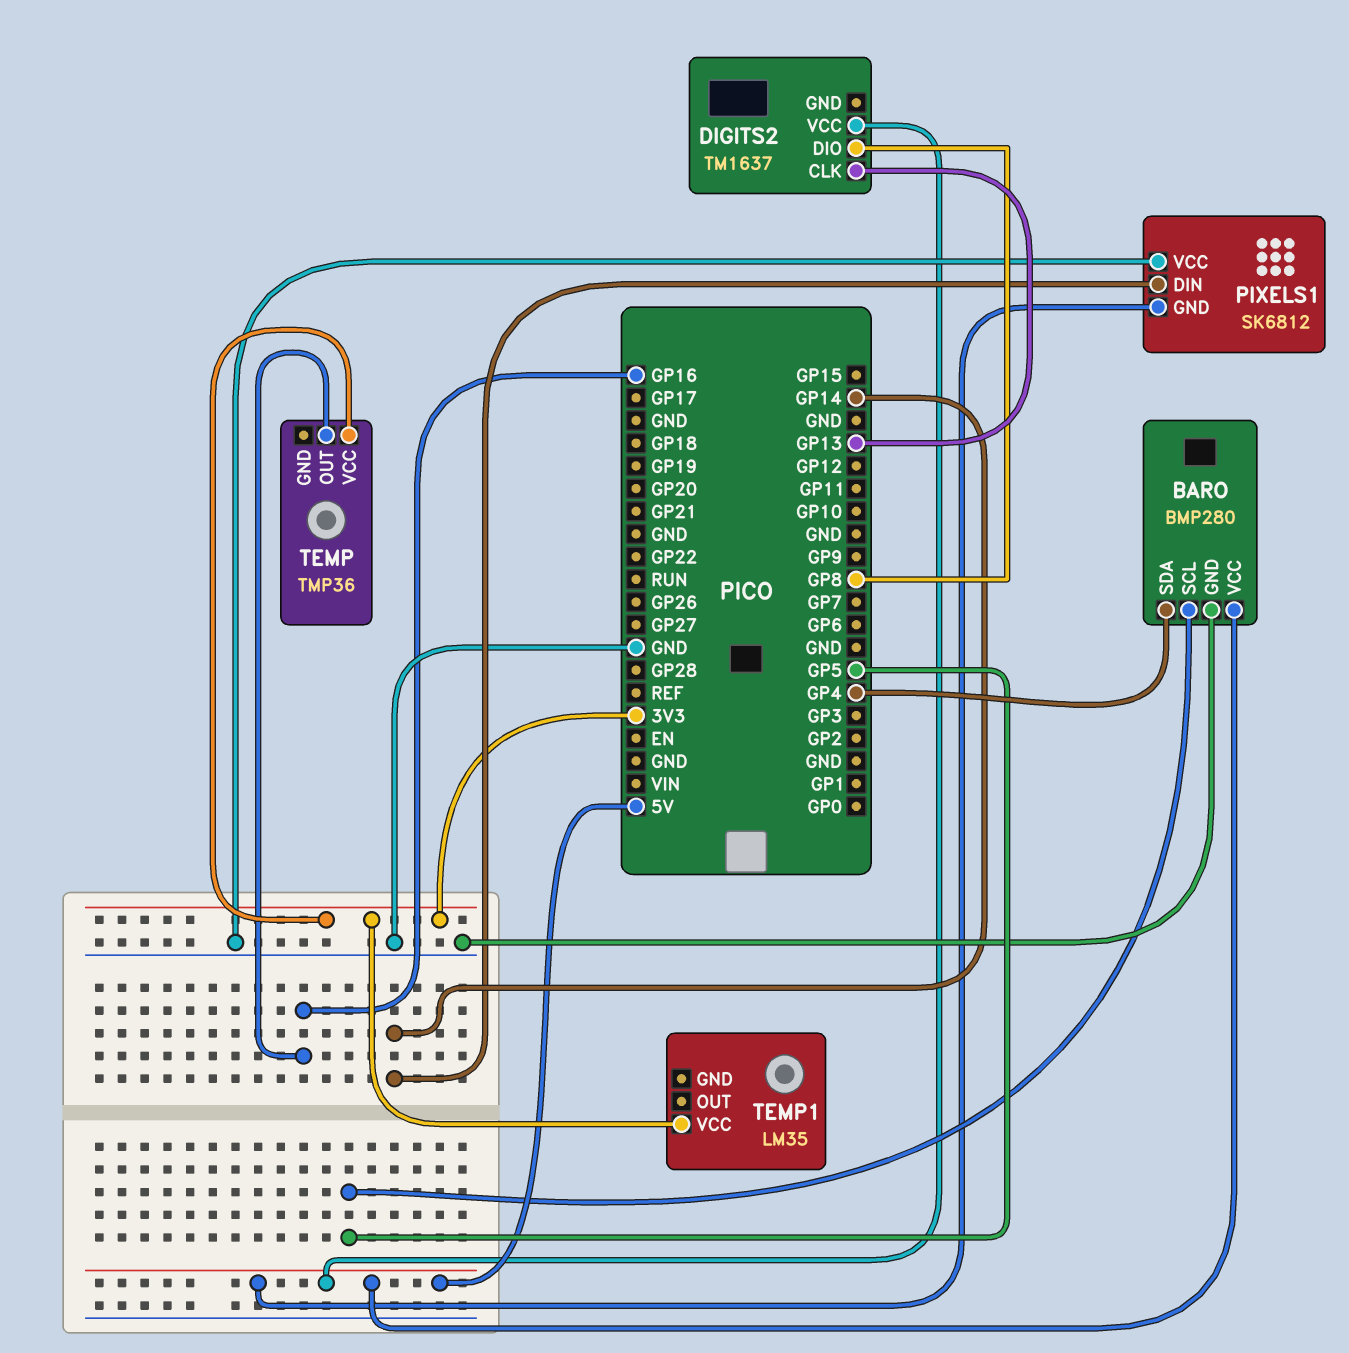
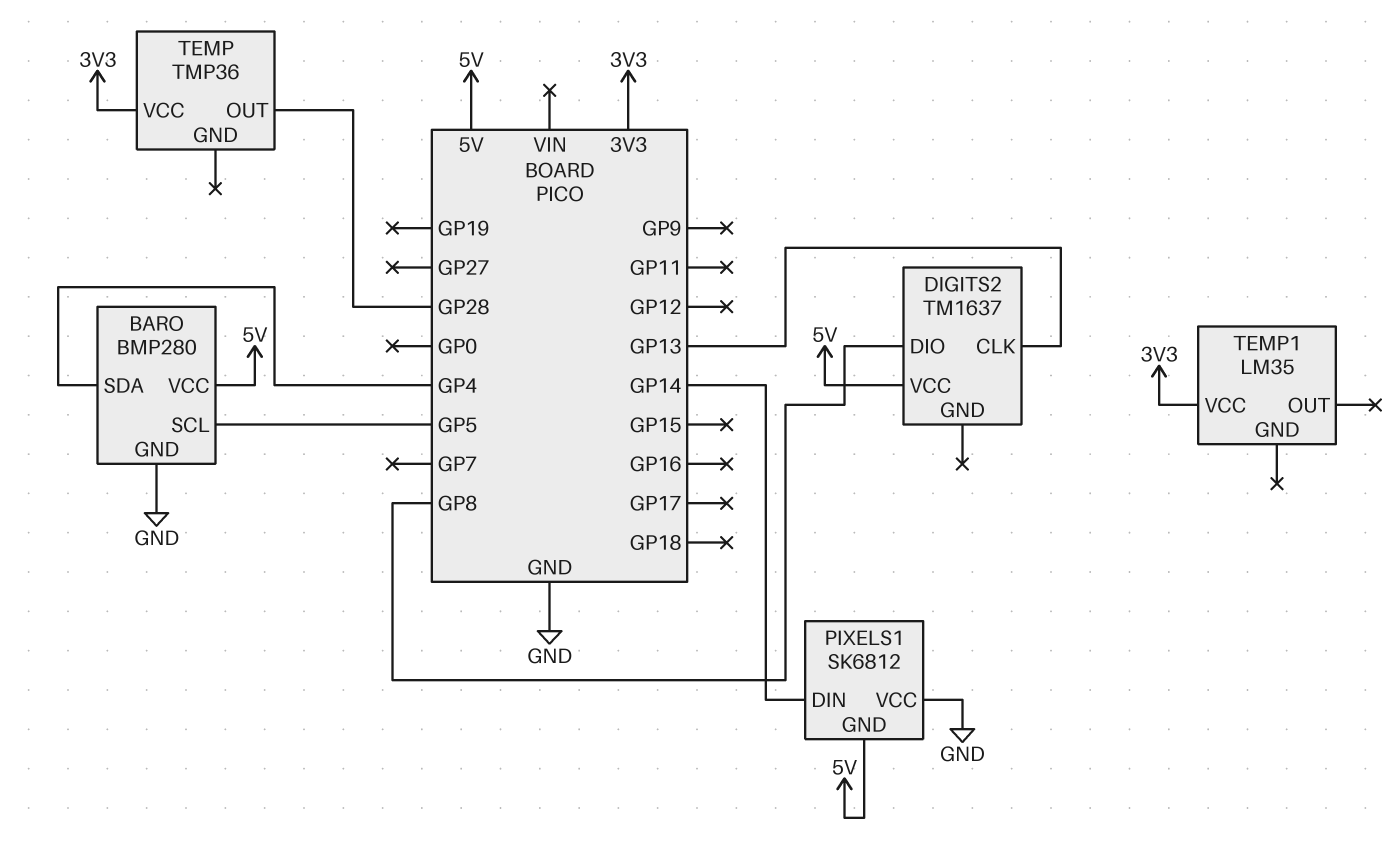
TEMP pin OUT: GP16 -> GP28

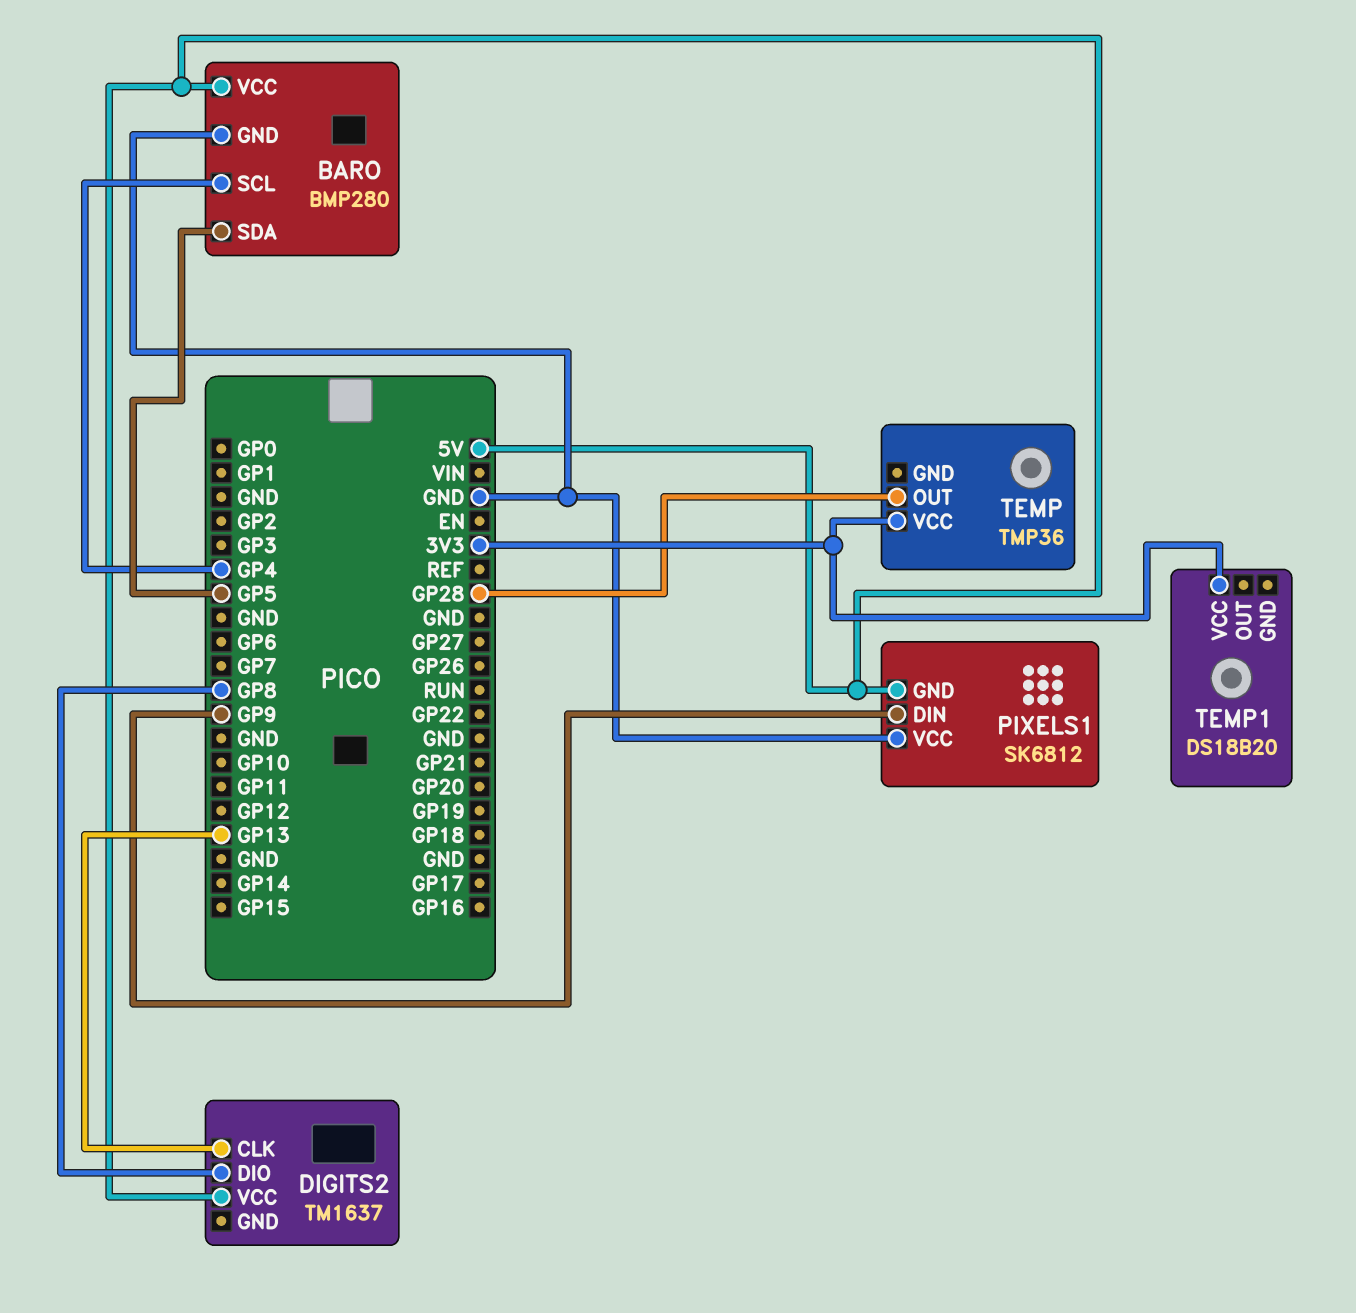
BARO pin SCL: GP5 -> GP4
BARO pin SDA: GP4 -> GP5
PIXELS1 pin DIN: GP14 -> GP9
TEMP1: LM35 -> DS18B20

